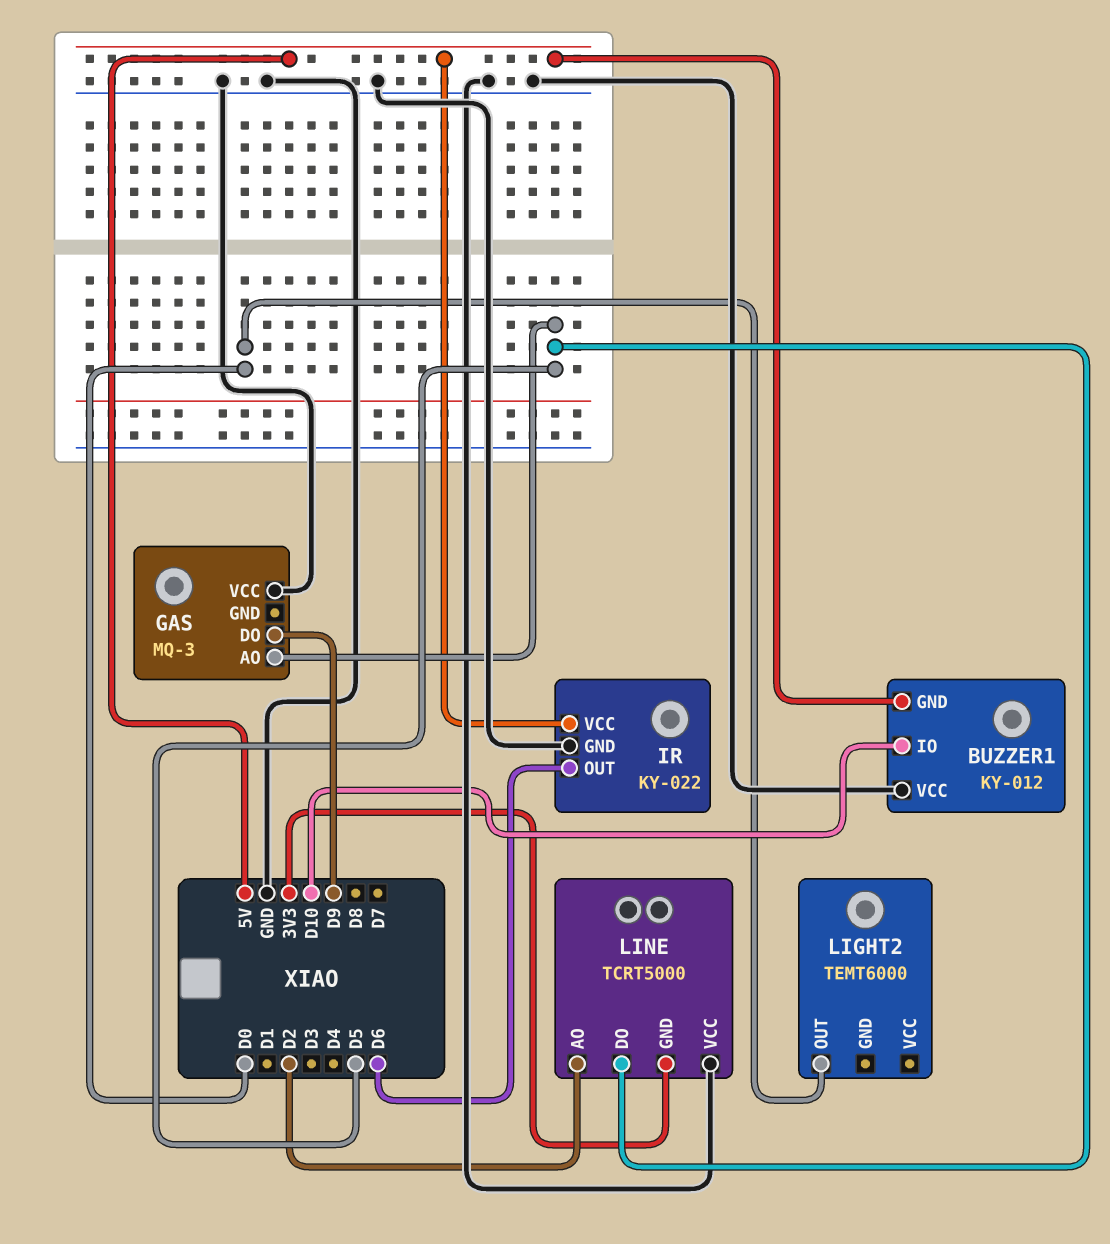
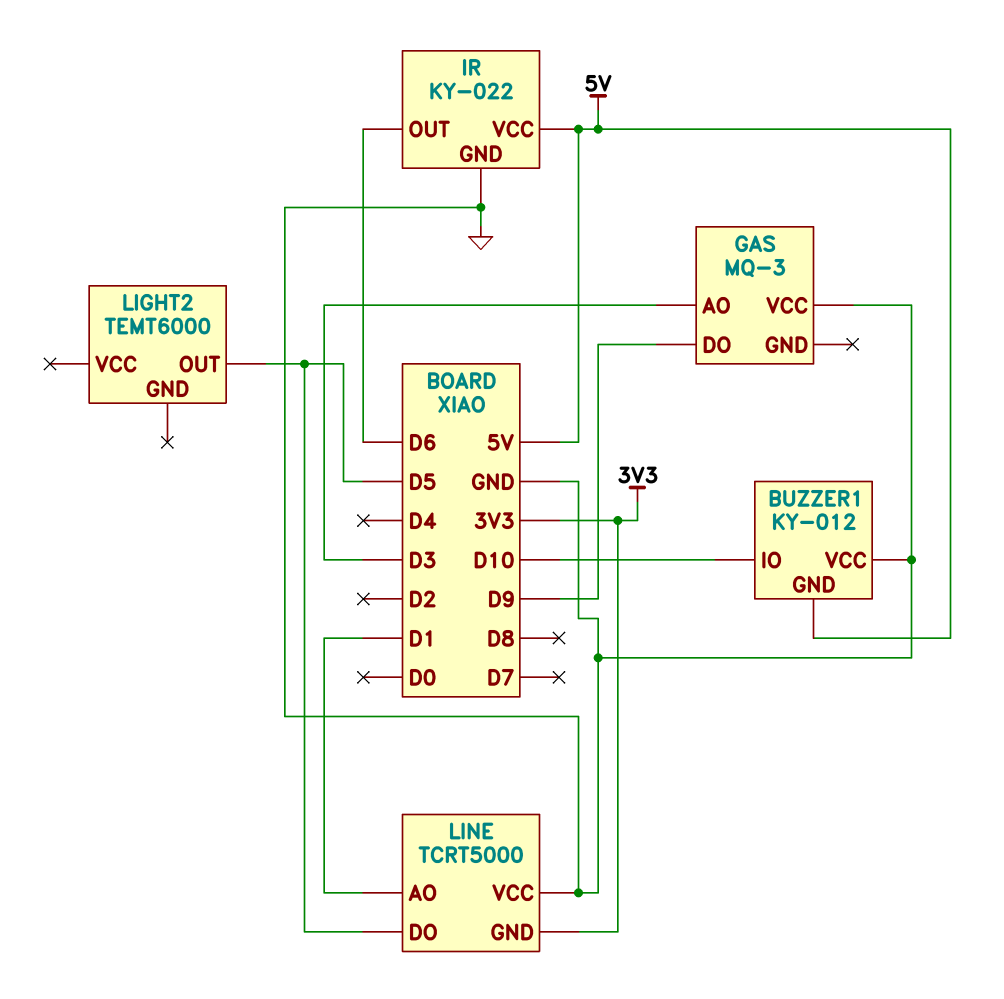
GAS pin AO: D5 -> D3
LIGHT2 pin OUT: D0 -> D5
LINE pin AO: D2 -> D1

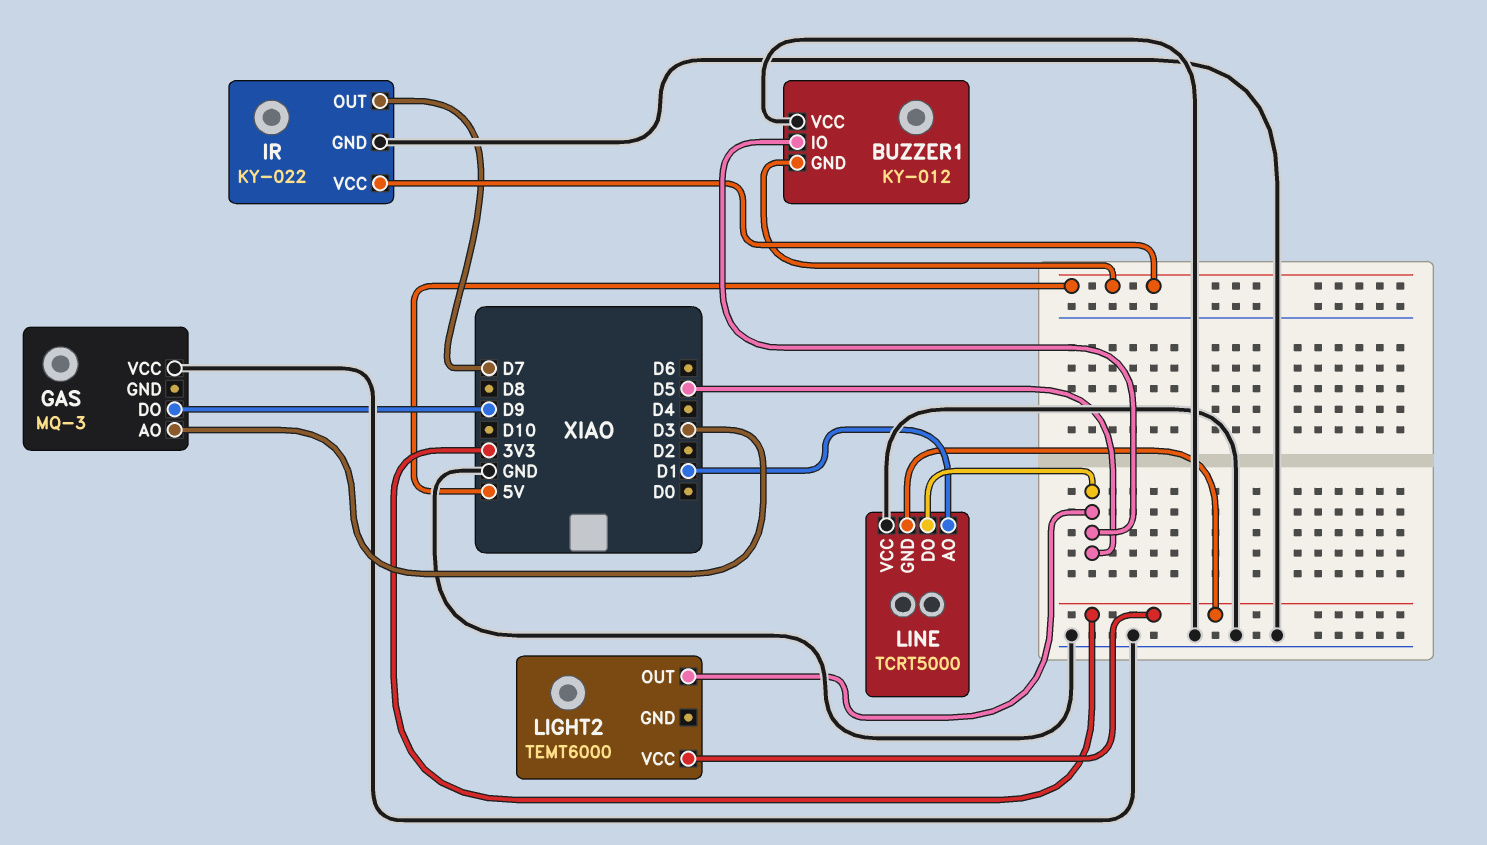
BUZZER1 pin IO: D10 -> D5
IR pin OUT: D6 -> D7
LIGHT2 pin VCC: none -> 3V3

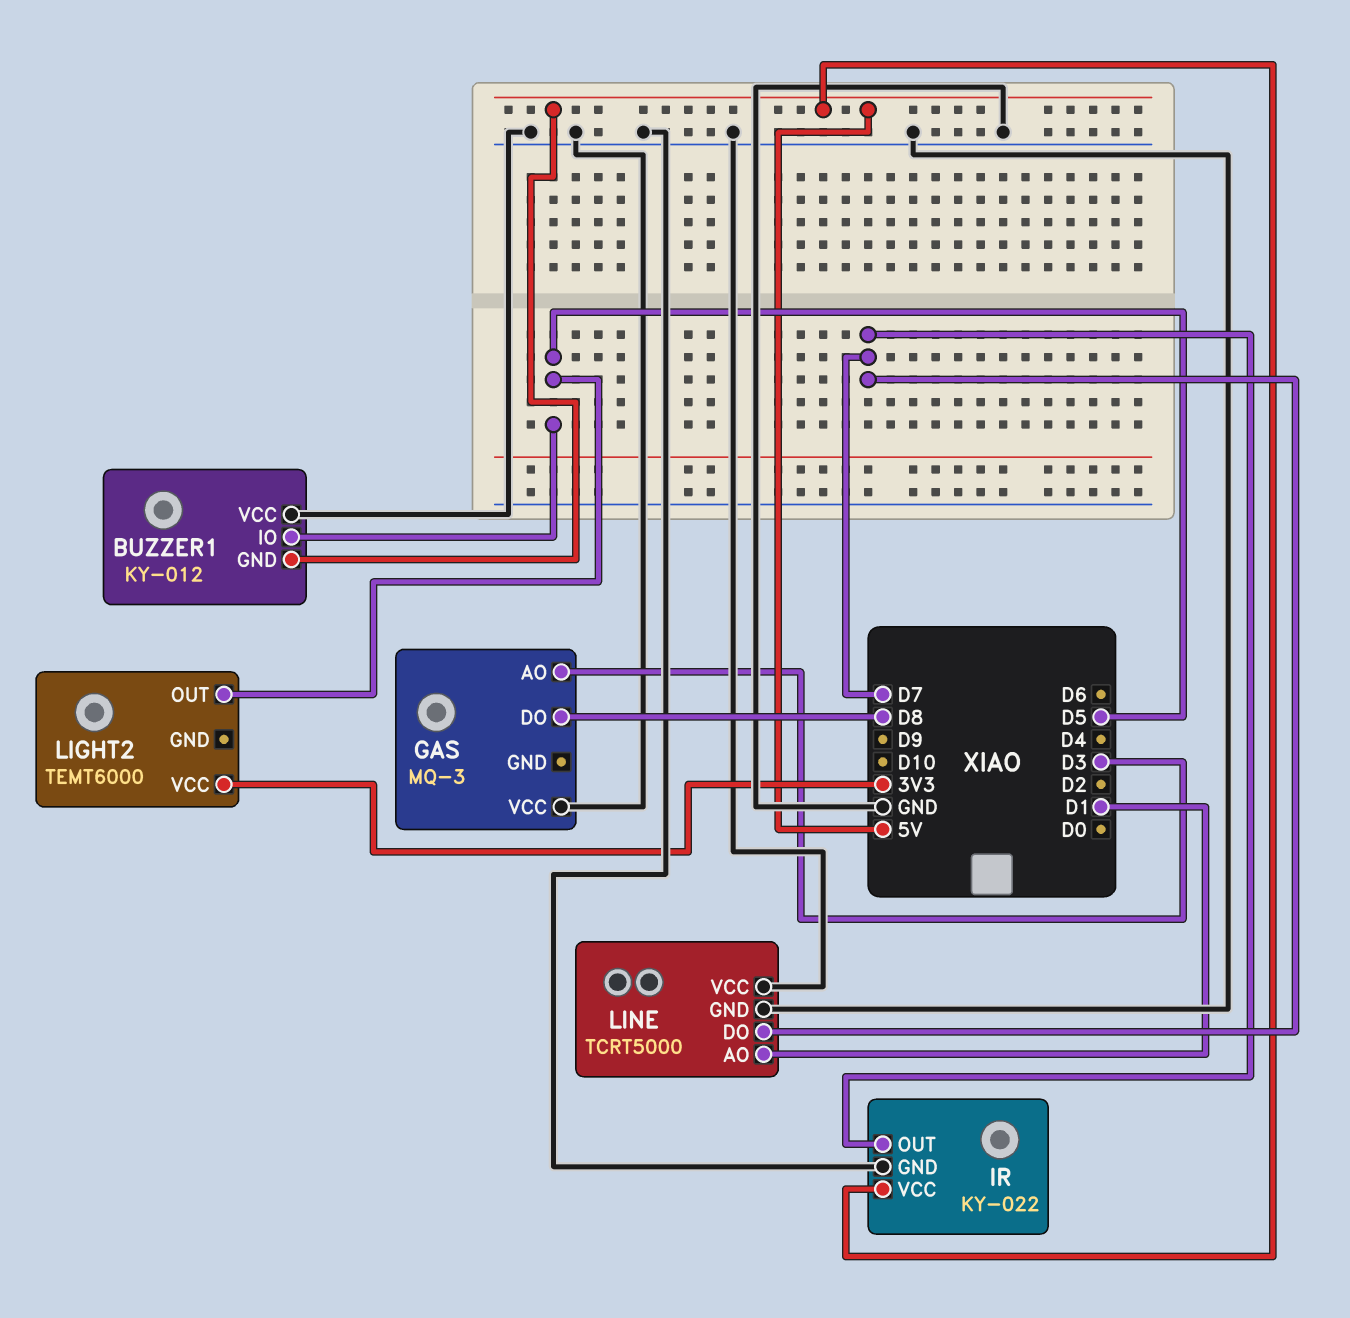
GAS pin DO: D9 -> D8
LINE pin DO: D5 -> D7
LINE pin GND: 3V3 -> GND

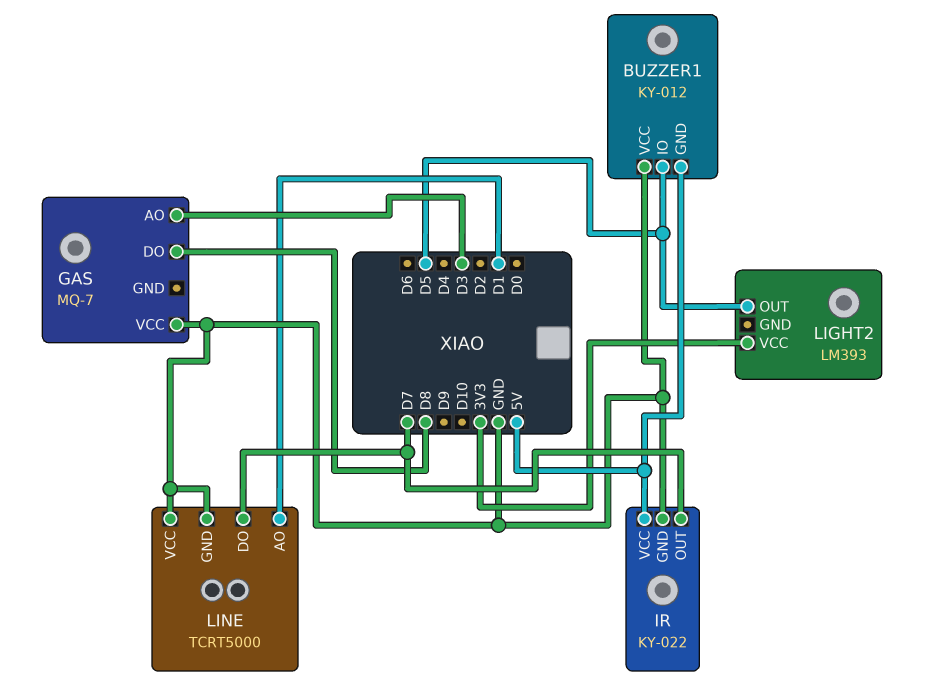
GAS: MQ-3 -> MQ-7
LIGHT2: TEMT6000 -> LM393

